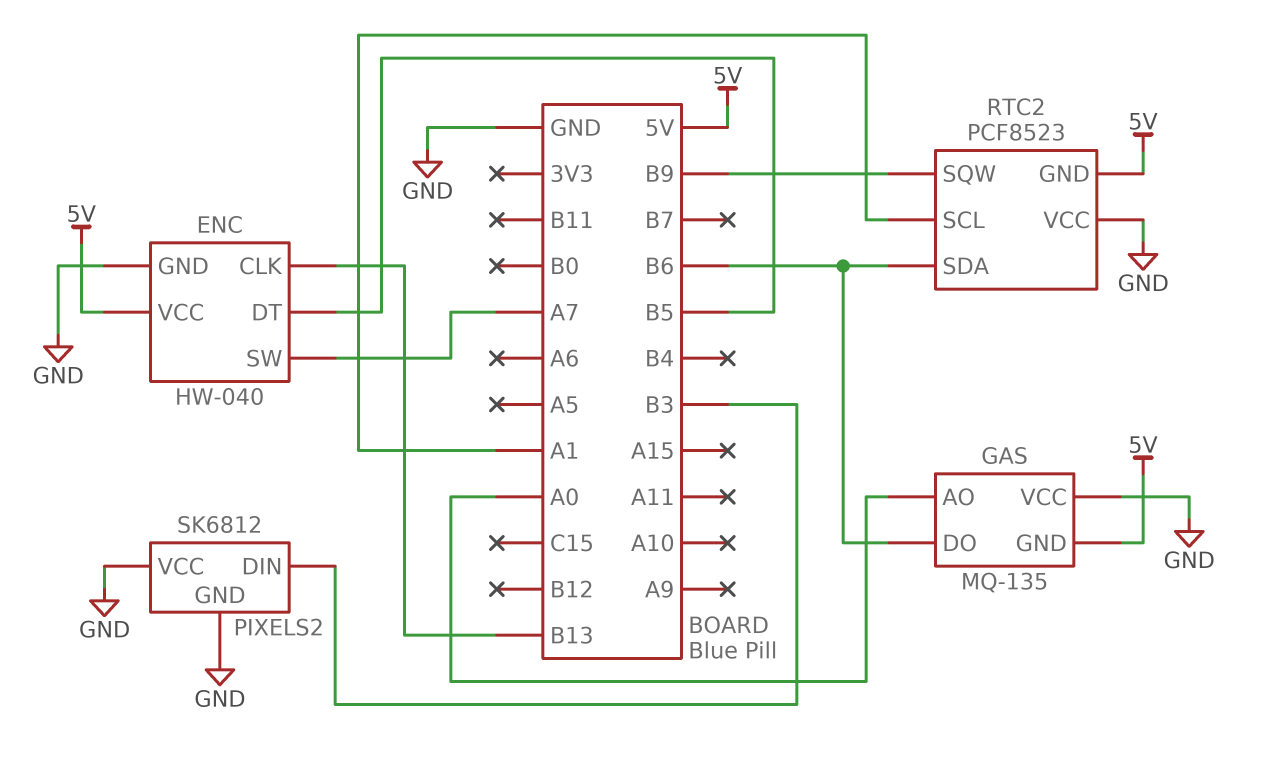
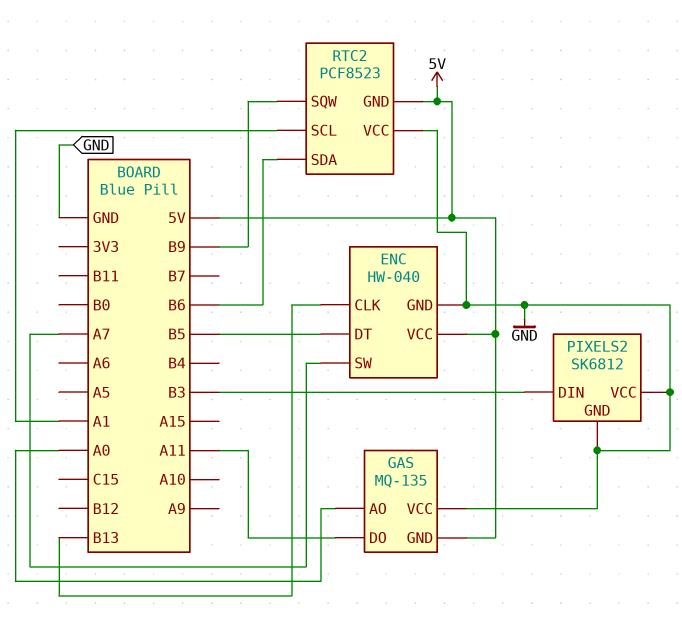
GAS pin DO: B6 -> A11

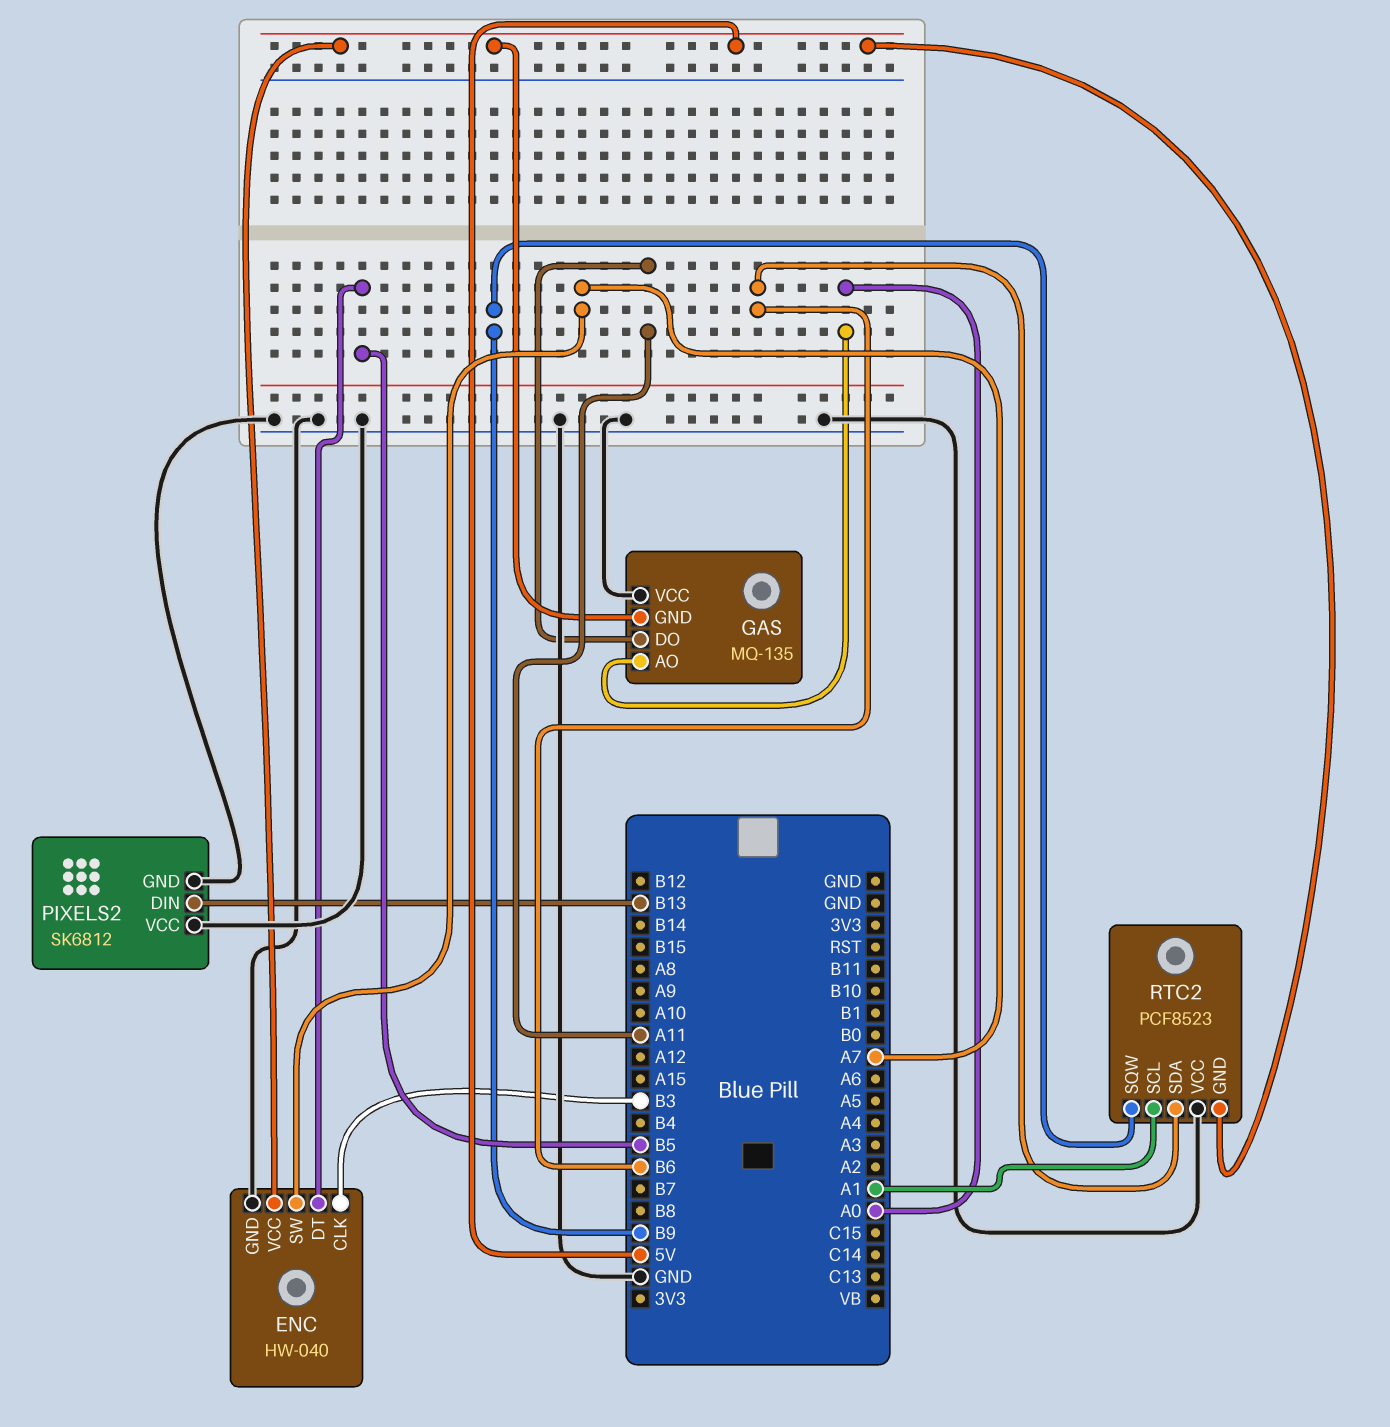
ENC pin CLK: B13 -> B3
PIXELS2 pin DIN: B3 -> B13

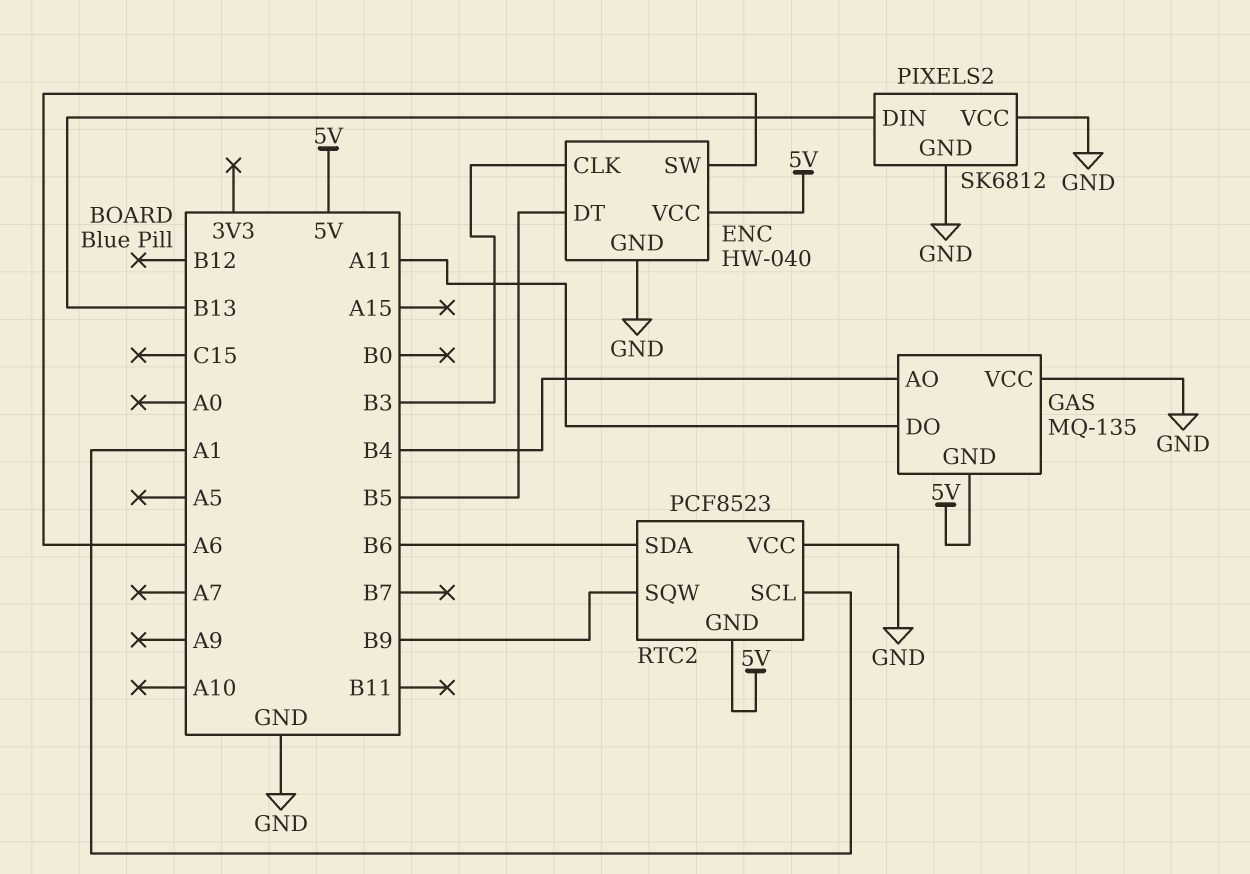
ENC pin SW: A7 -> A6
GAS pin AO: A0 -> B4

